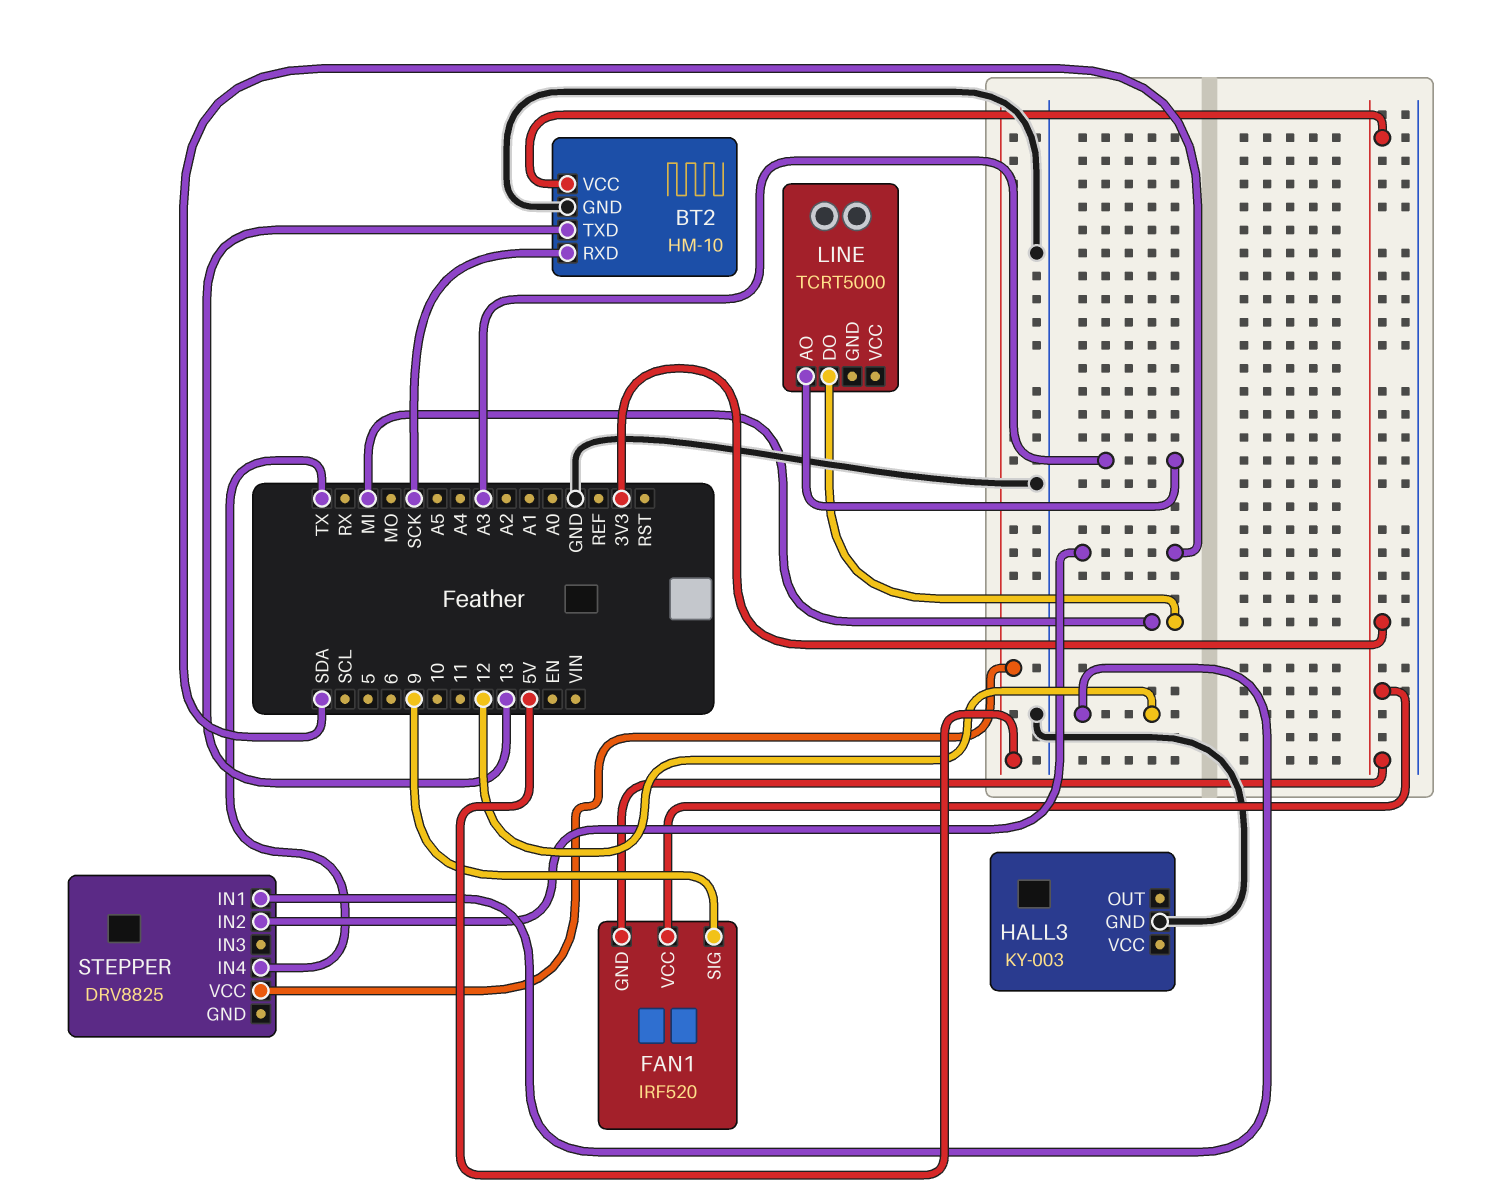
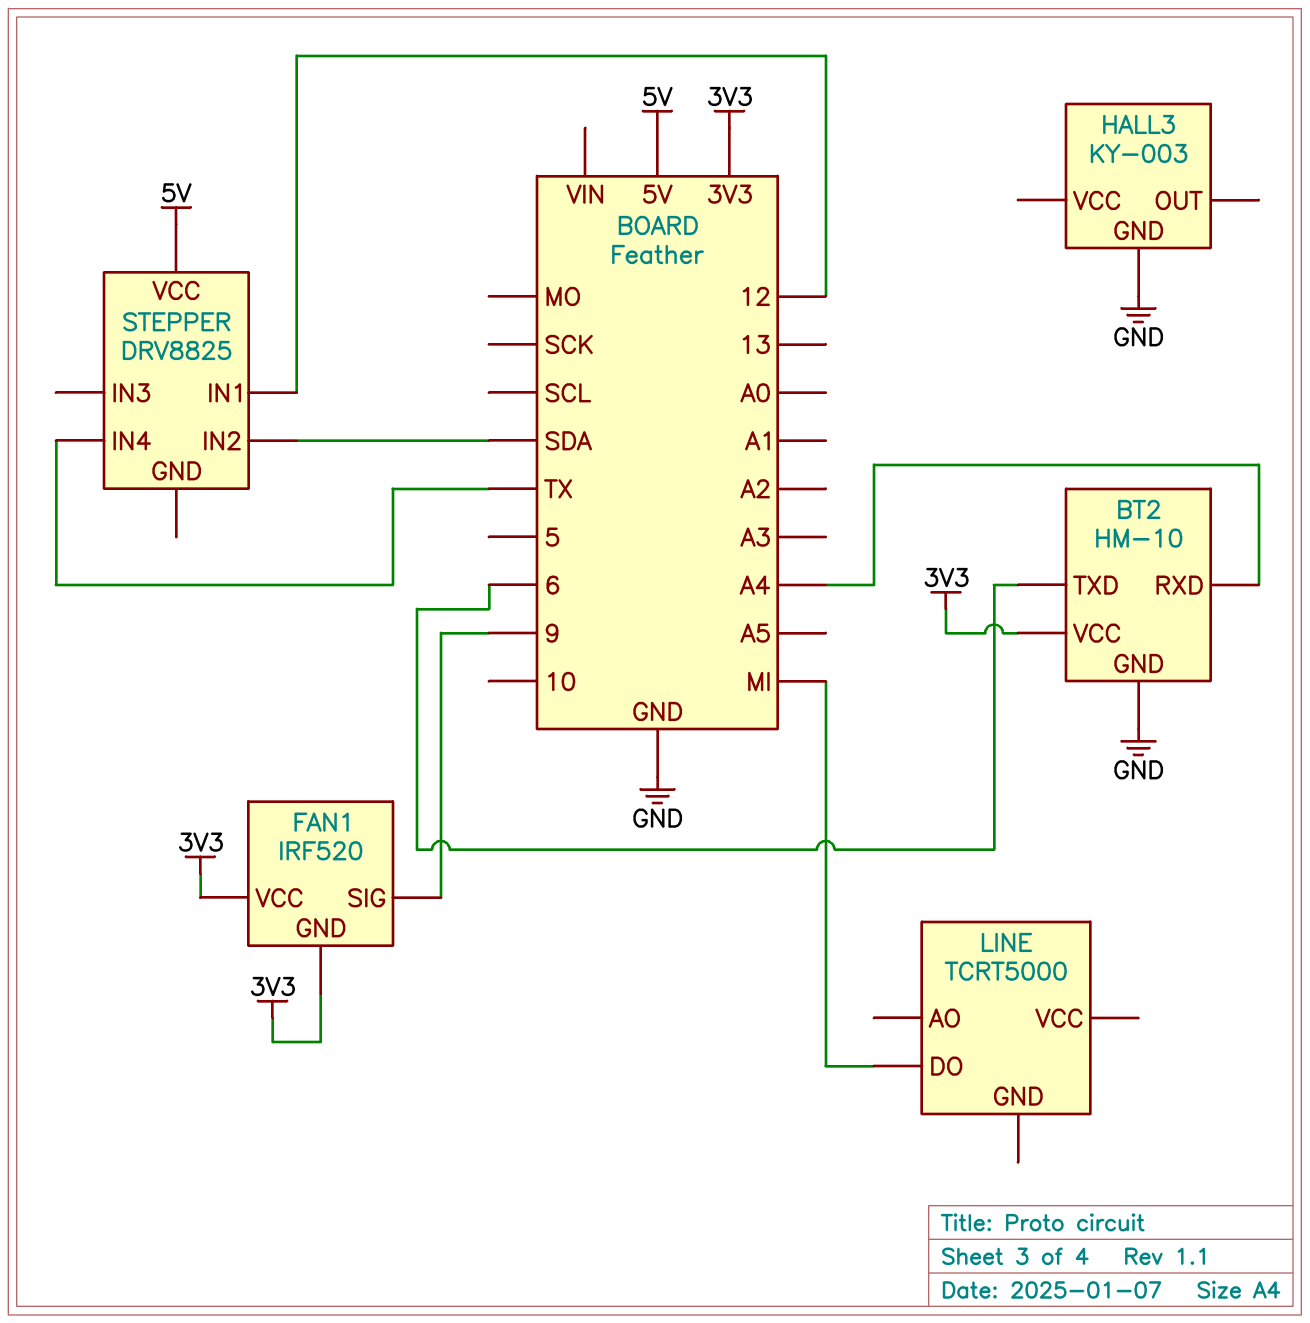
BT2 pin RXD: SCK -> A4
BT2 pin TXD: 13 -> 6
LINE pin AO: A3 -> none

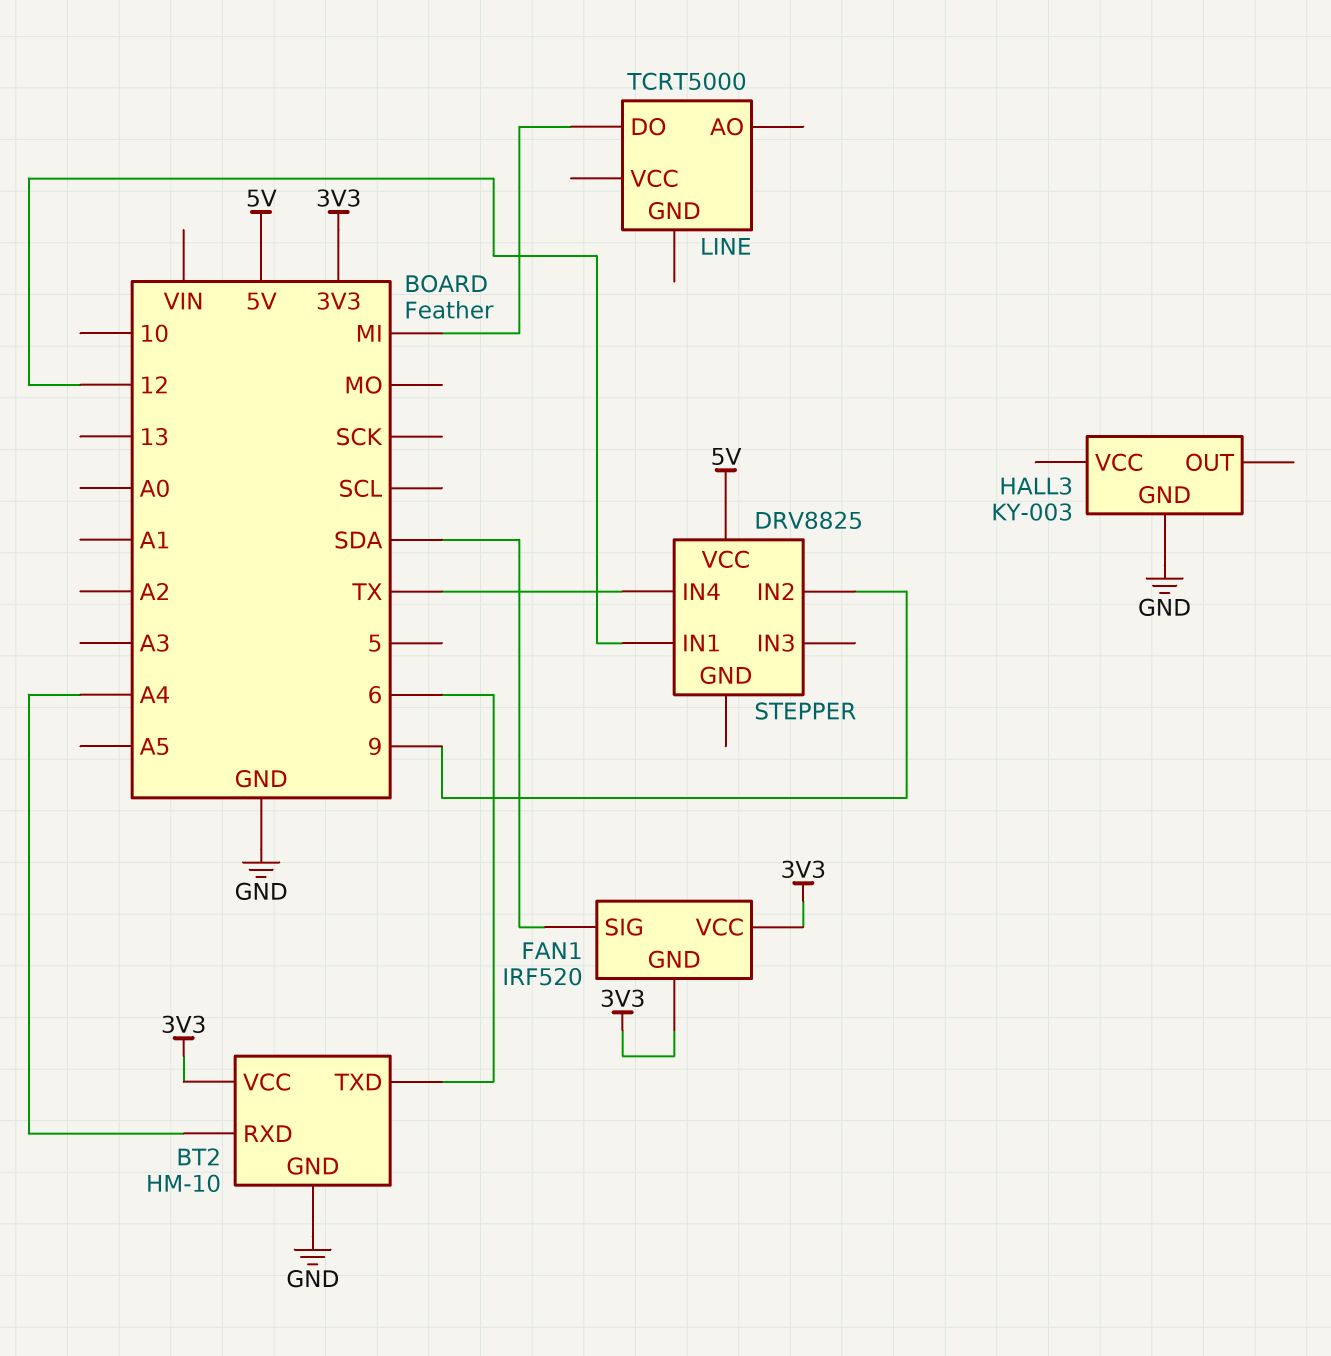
FAN1 pin SIG: 9 -> SDA
STEPPER pin IN2: SDA -> 9

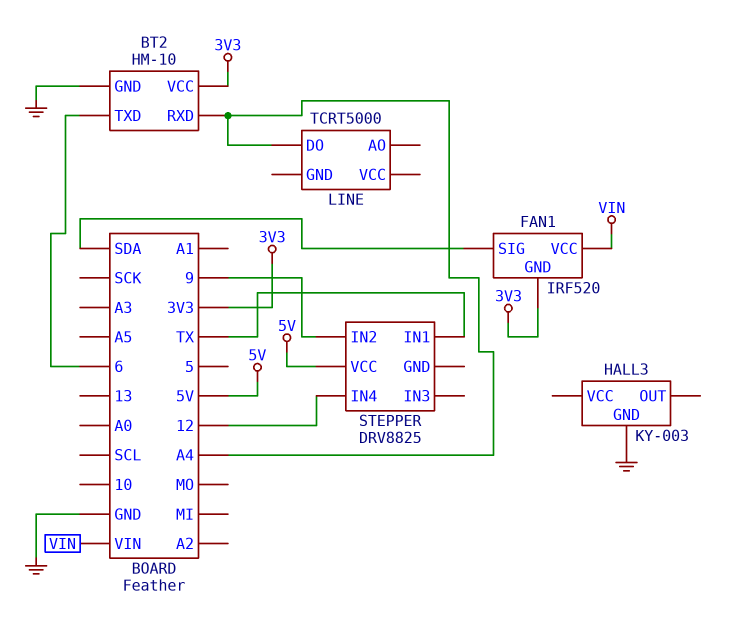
FAN1 pin VCC: 3V3 -> VIN
LINE pin DO: MI -> A4
STEPPER pin IN1: 12 -> TX
STEPPER pin IN4: TX -> 12

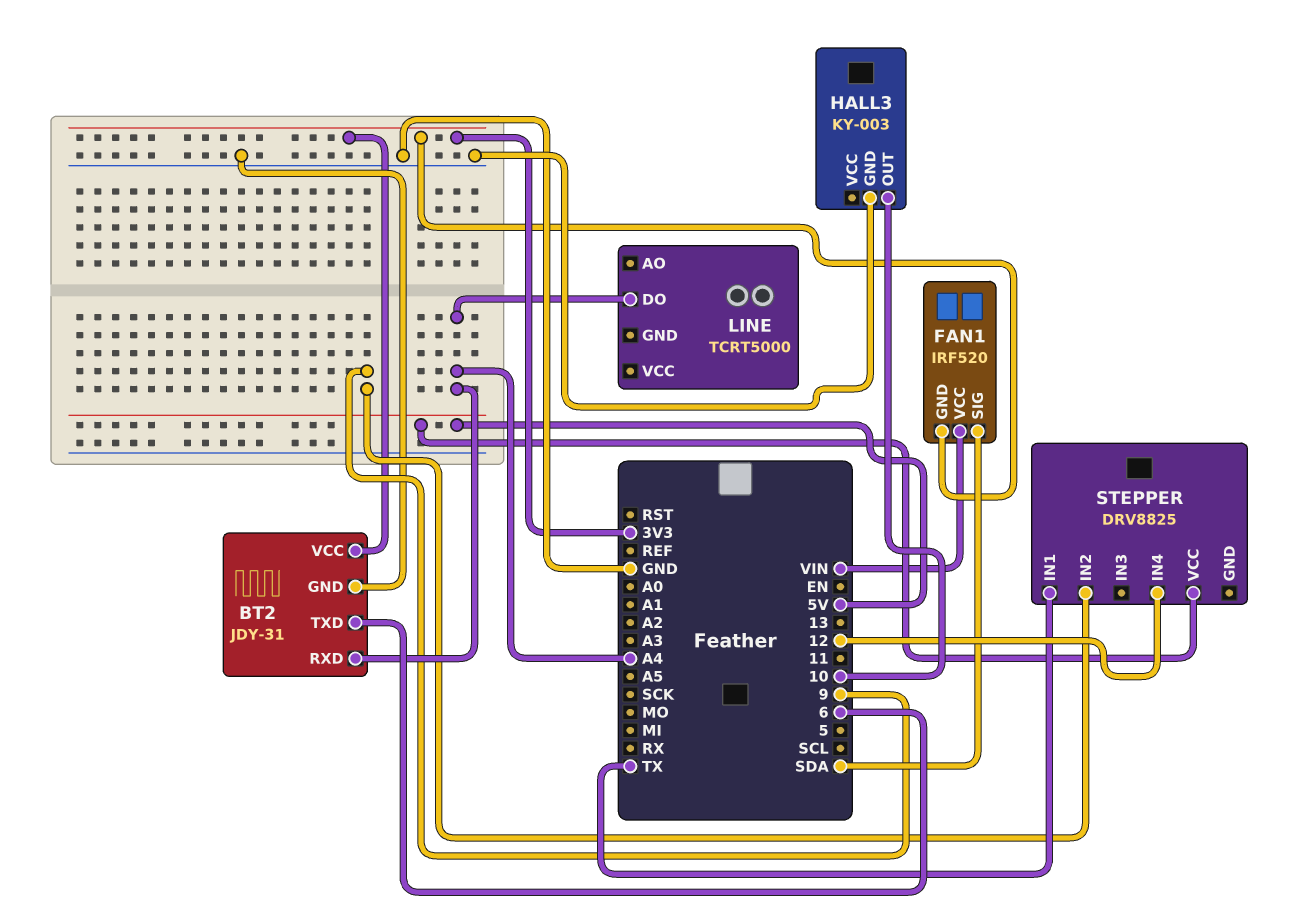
BT2: HM-10 -> JDY-31
HALL3 pin OUT: none -> 10

